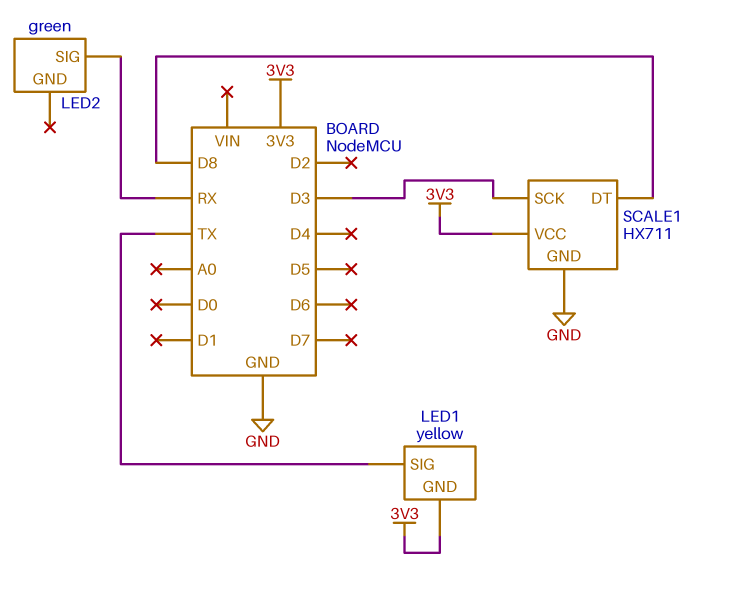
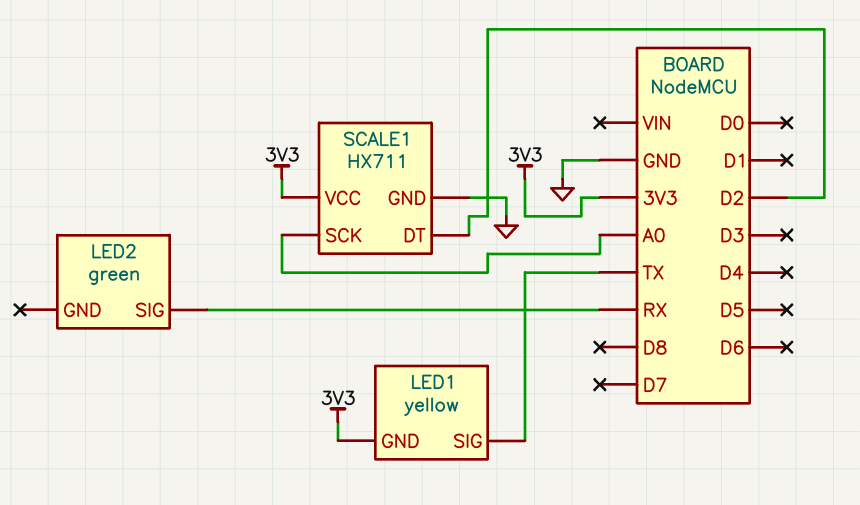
SCALE1 pin DT: D8 -> D2
SCALE1 pin SCK: D3 -> A0

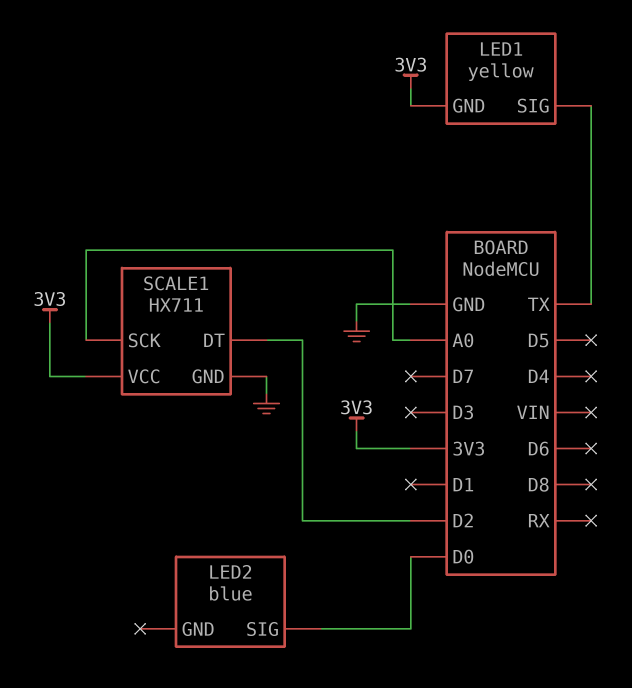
LED2: green -> blue
LED2 pin SIG: RX -> D0

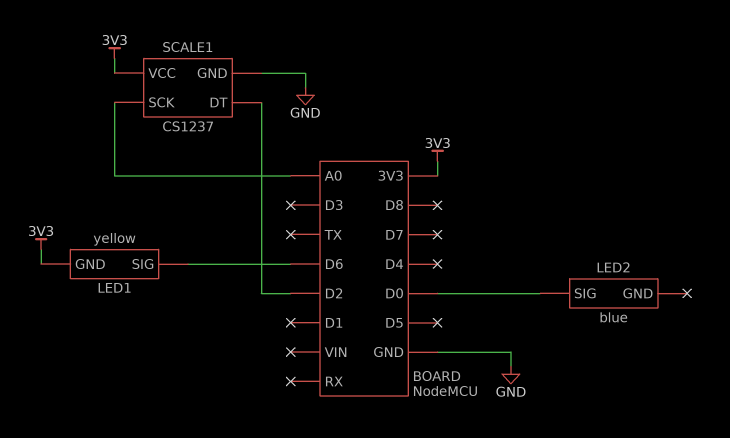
LED1 pin SIG: TX -> D6
SCALE1: HX711 -> CS1237

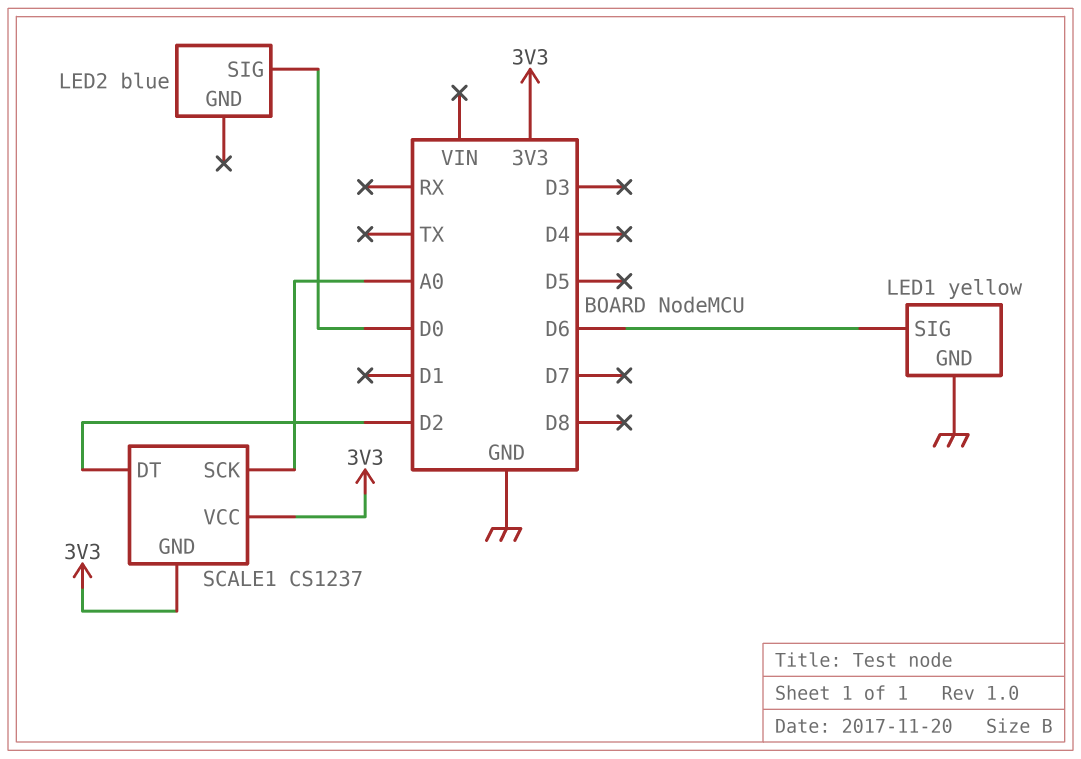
LED1 pin GND: 3V3 -> GND
SCALE1 pin GND: GND -> 3V3

